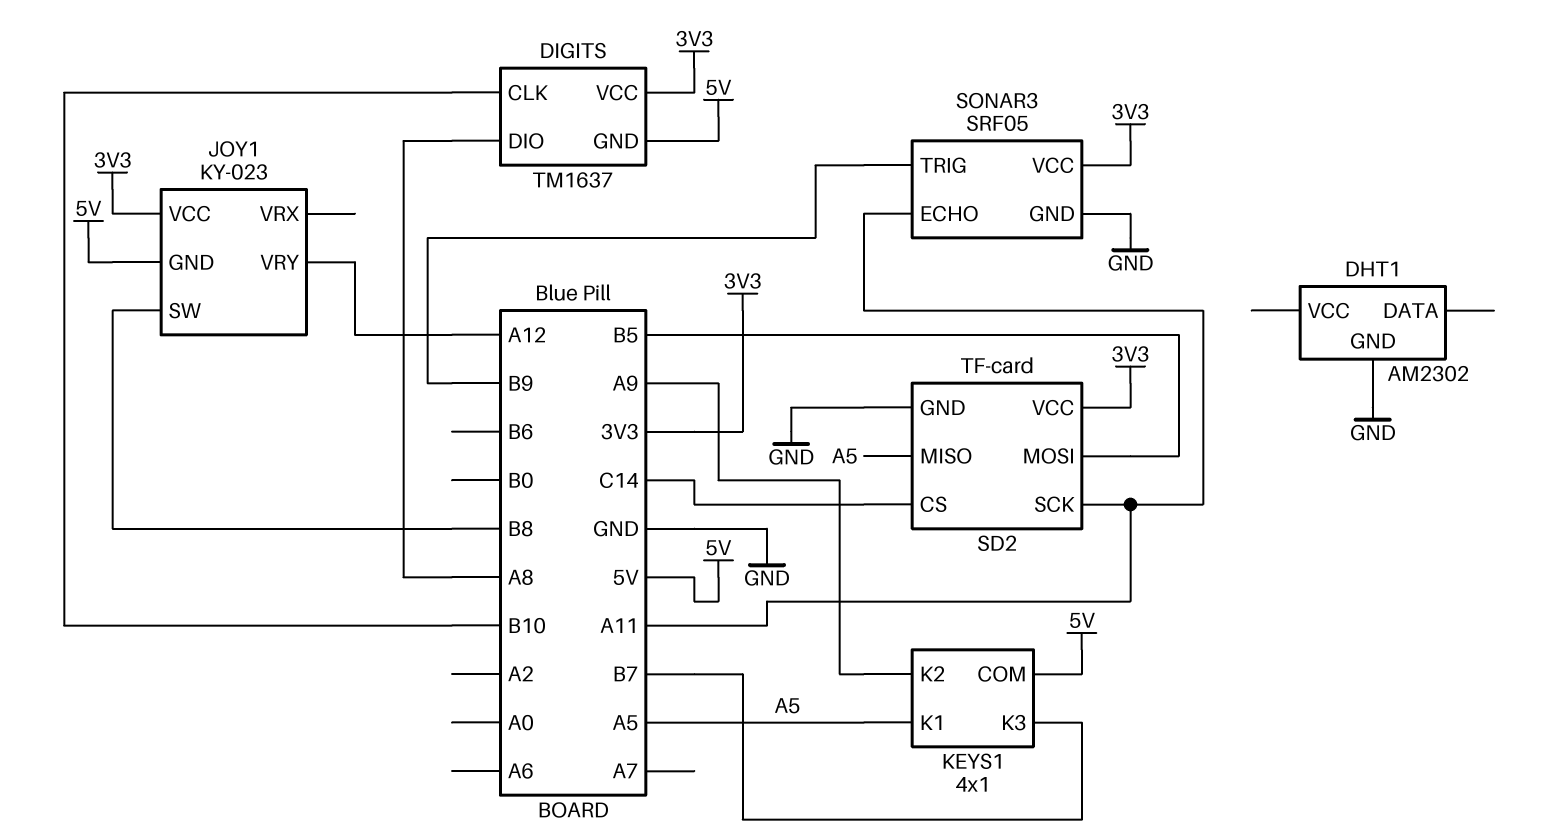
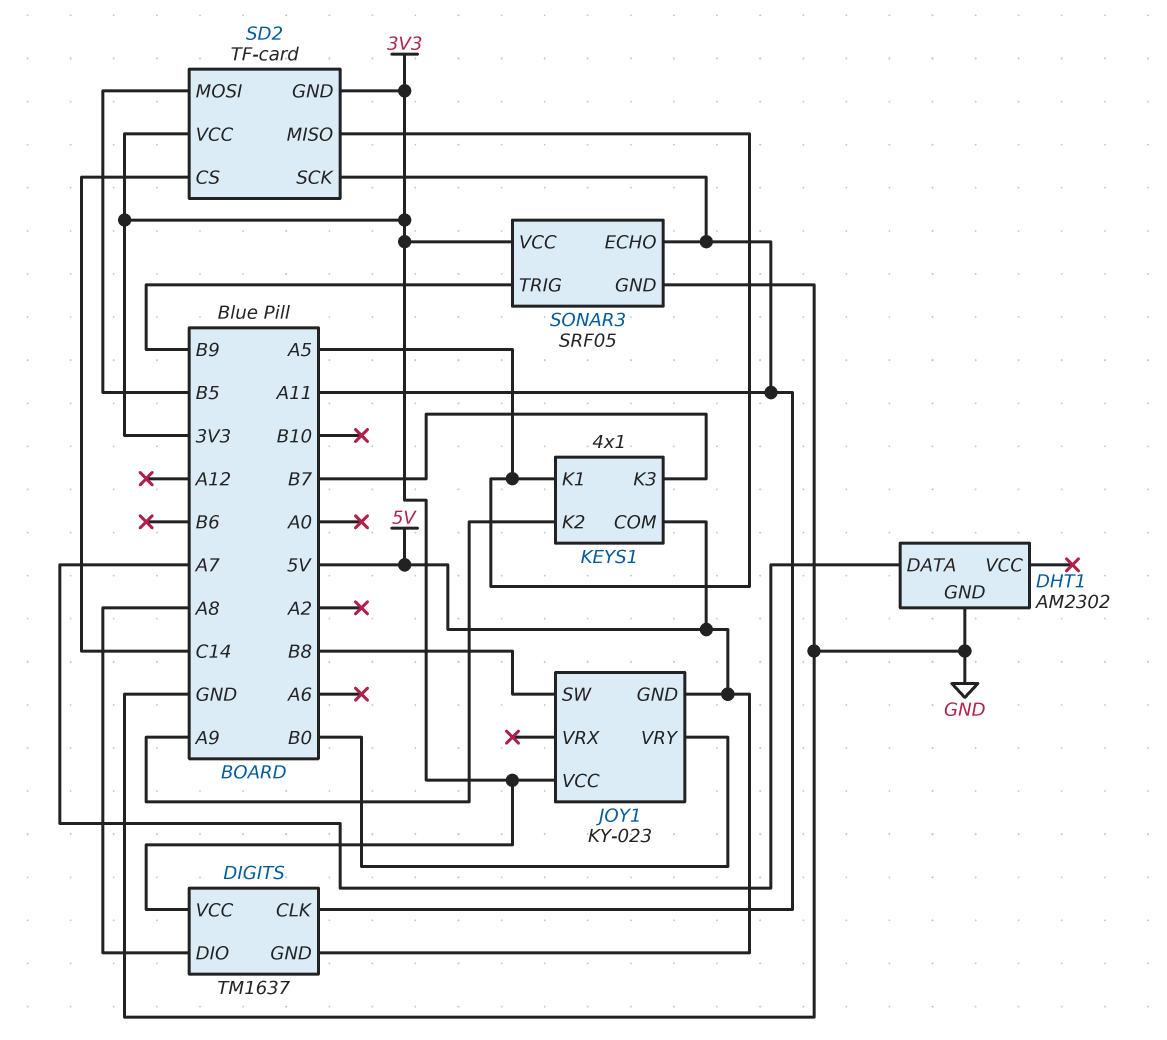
DHT1 pin DATA: none -> A7
DIGITS pin CLK: B10 -> A11
JOY1 pin VRY: A12 -> B0
SD2 pin GND: GND -> 3V3

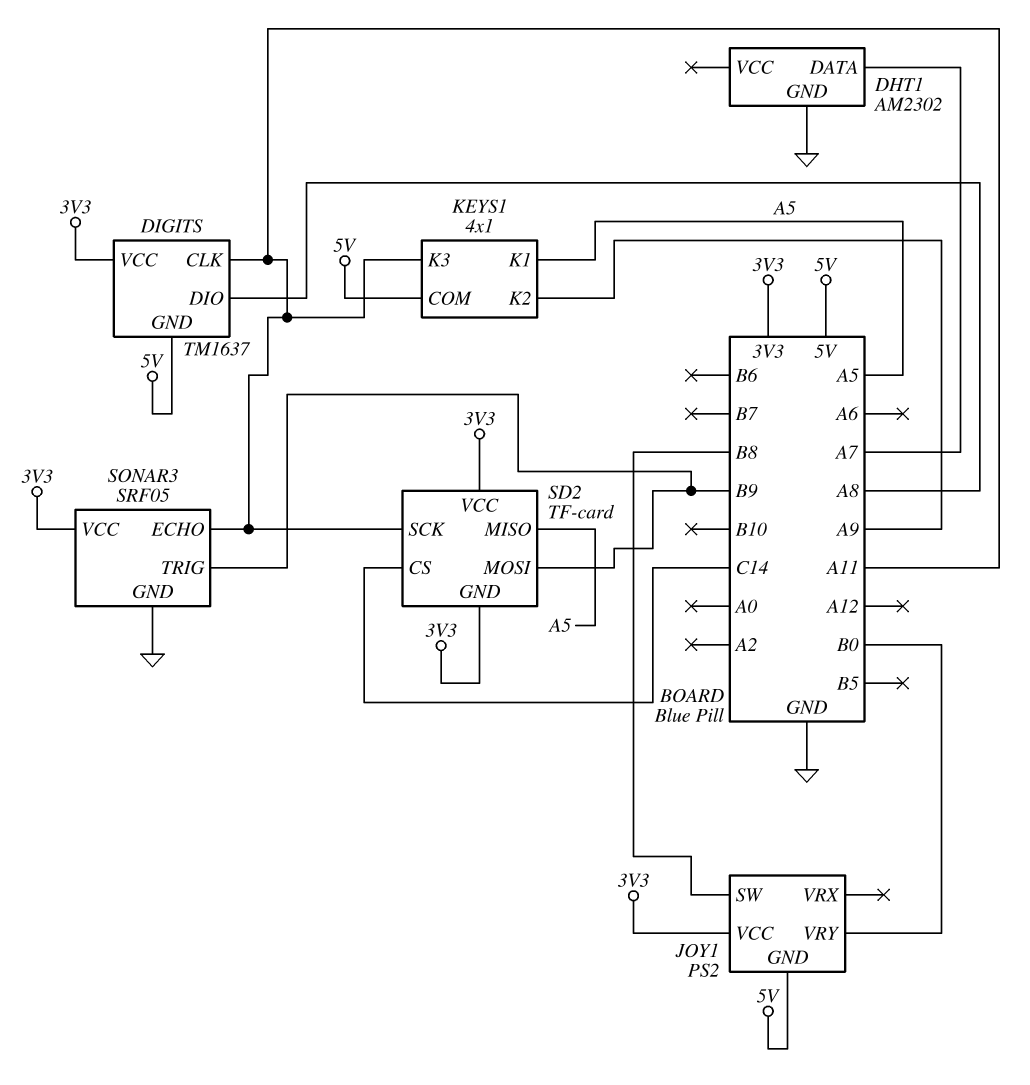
JOY1: KY-023 -> PS2
KEYS1 pin K3: B7 -> A11
SD2 pin MOSI: B5 -> B9

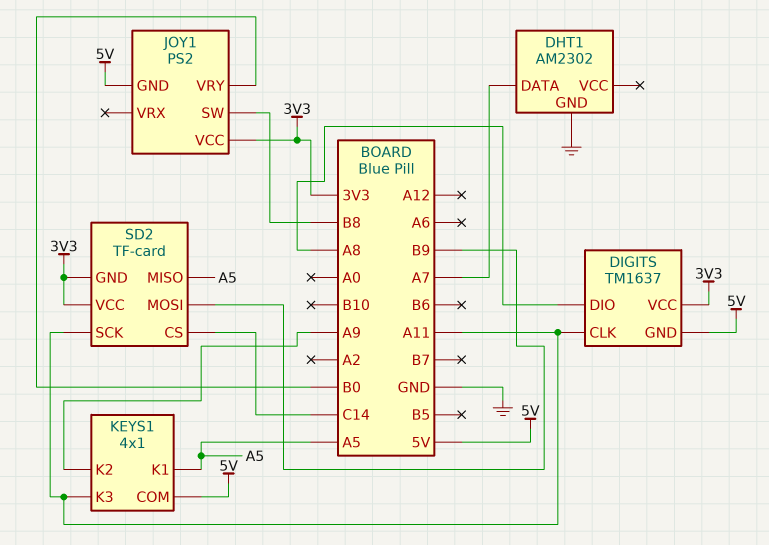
SONAR3: SRF05 -> none
SONAR3 pin ECHO: A11 -> none
SONAR3 pin GND: GND -> none
SONAR3 pin TRIG: B9 -> none
SONAR3 pin VCC: 3V3 -> none

